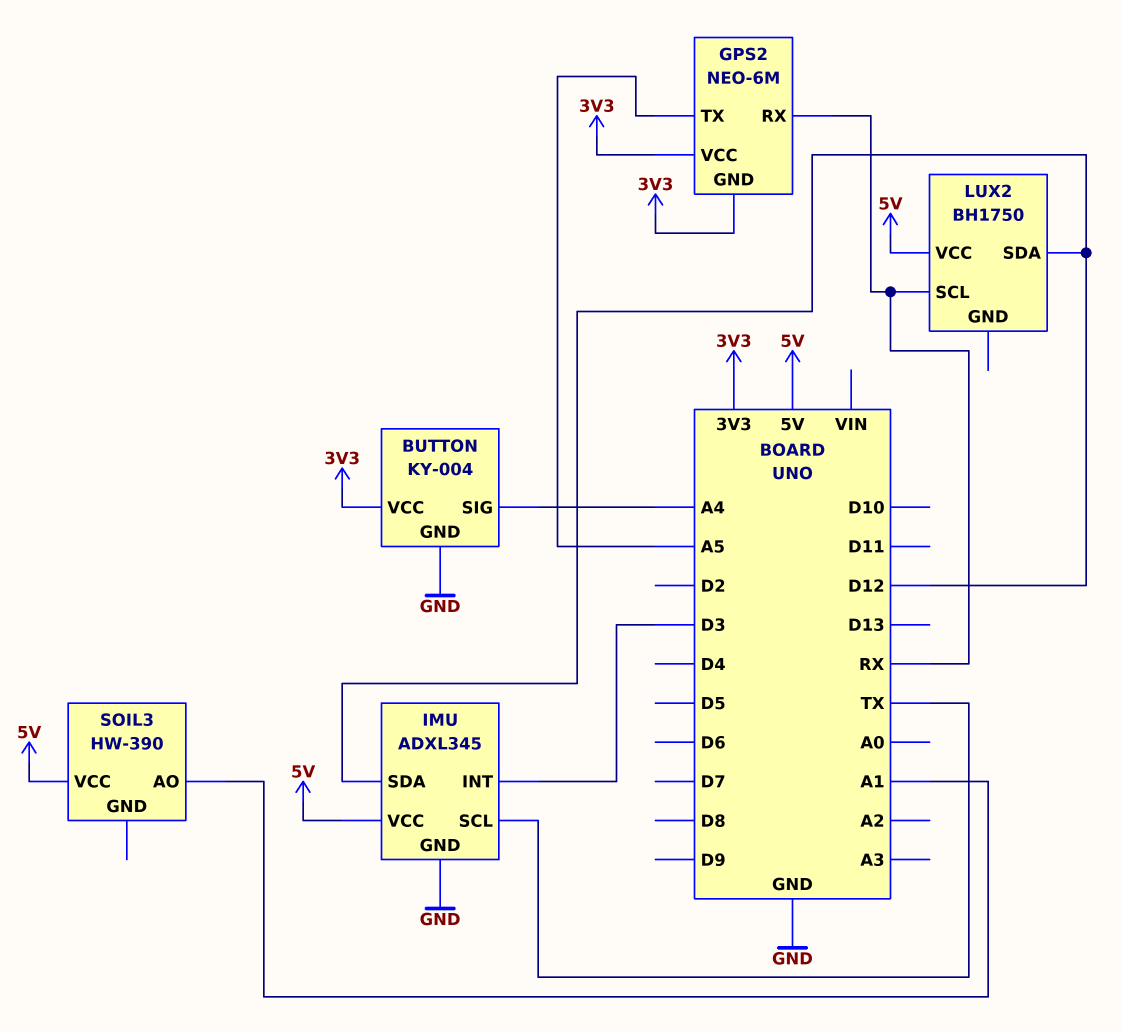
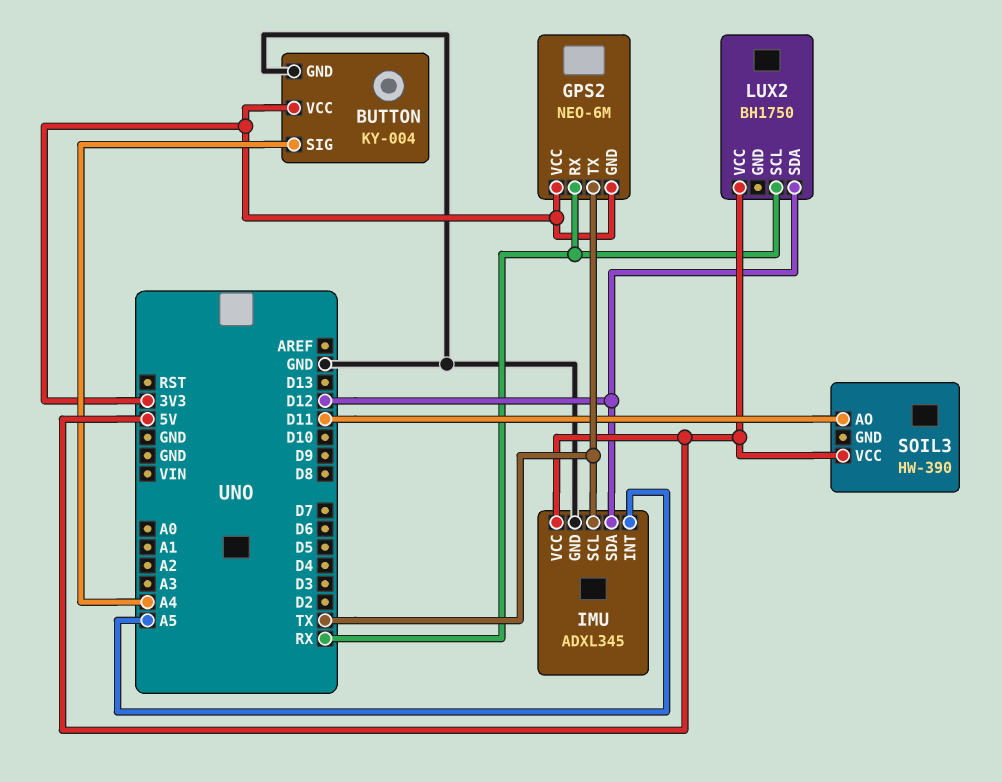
GPS2 pin TX: A5 -> TX
IMU pin INT: D3 -> A5
SOIL3 pin AO: A1 -> D11

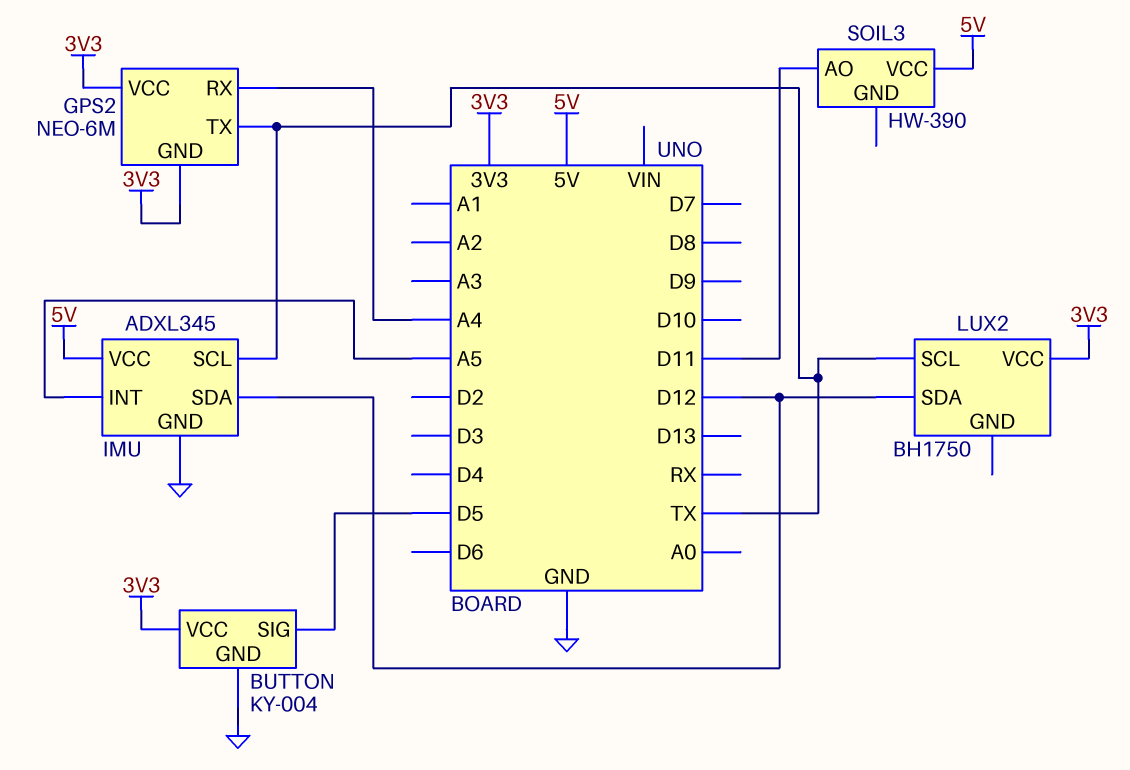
BUTTON pin SIG: A4 -> D5
GPS2 pin RX: RX -> A4
LUX2 pin SCL: RX -> TX
LUX2 pin VCC: 5V -> 3V3

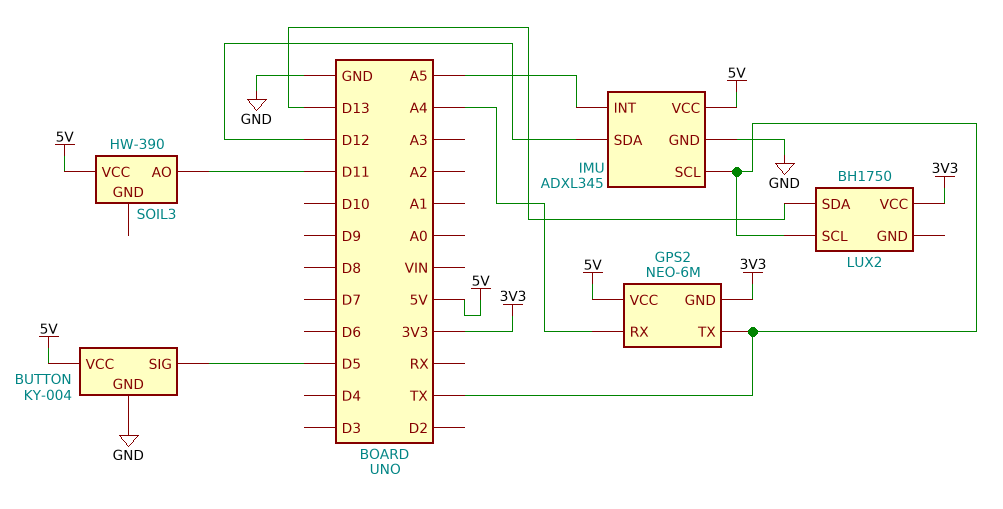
BUTTON pin VCC: 3V3 -> 5V
GPS2 pin VCC: 3V3 -> 5V
LUX2 pin SDA: D12 -> D13

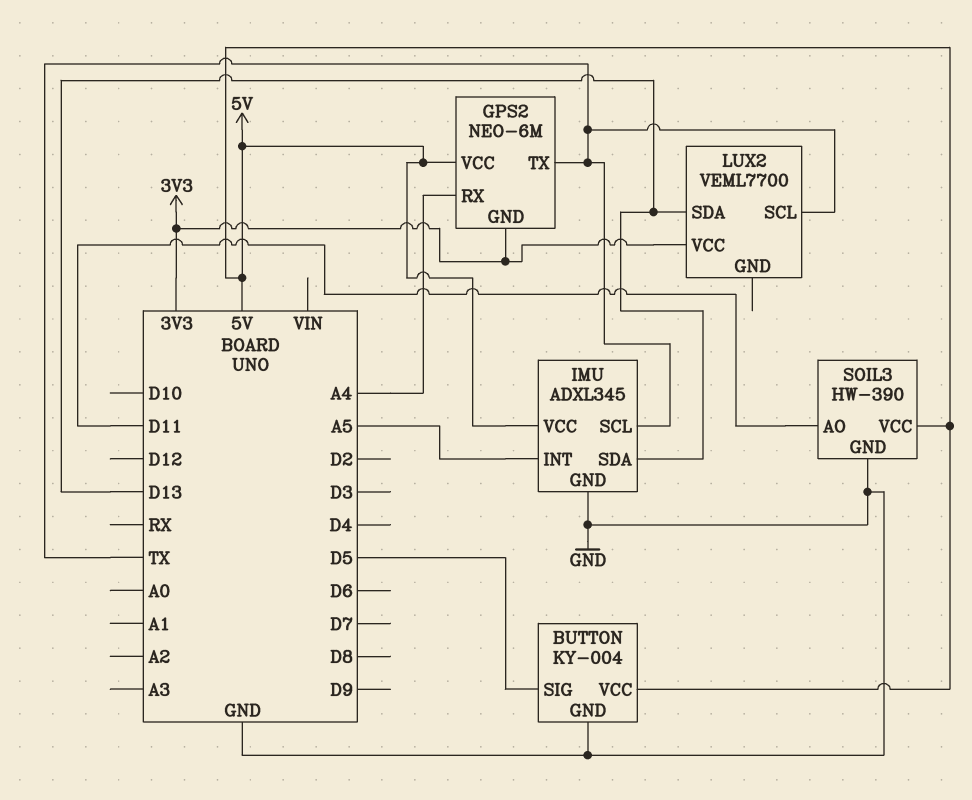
IMU pin SDA: D12 -> D13
LUX2: BH1750 -> VEML7700
SOIL3 pin GND: none -> GND

